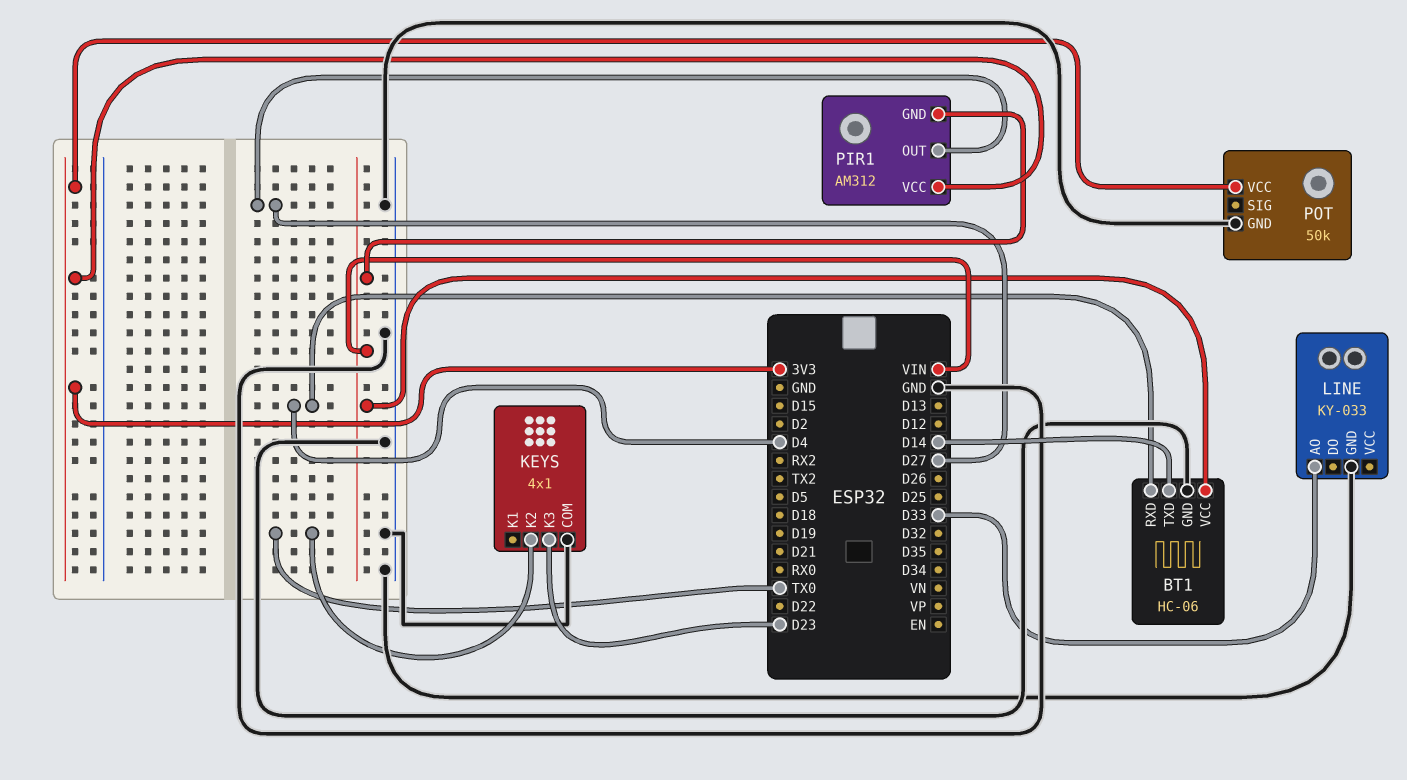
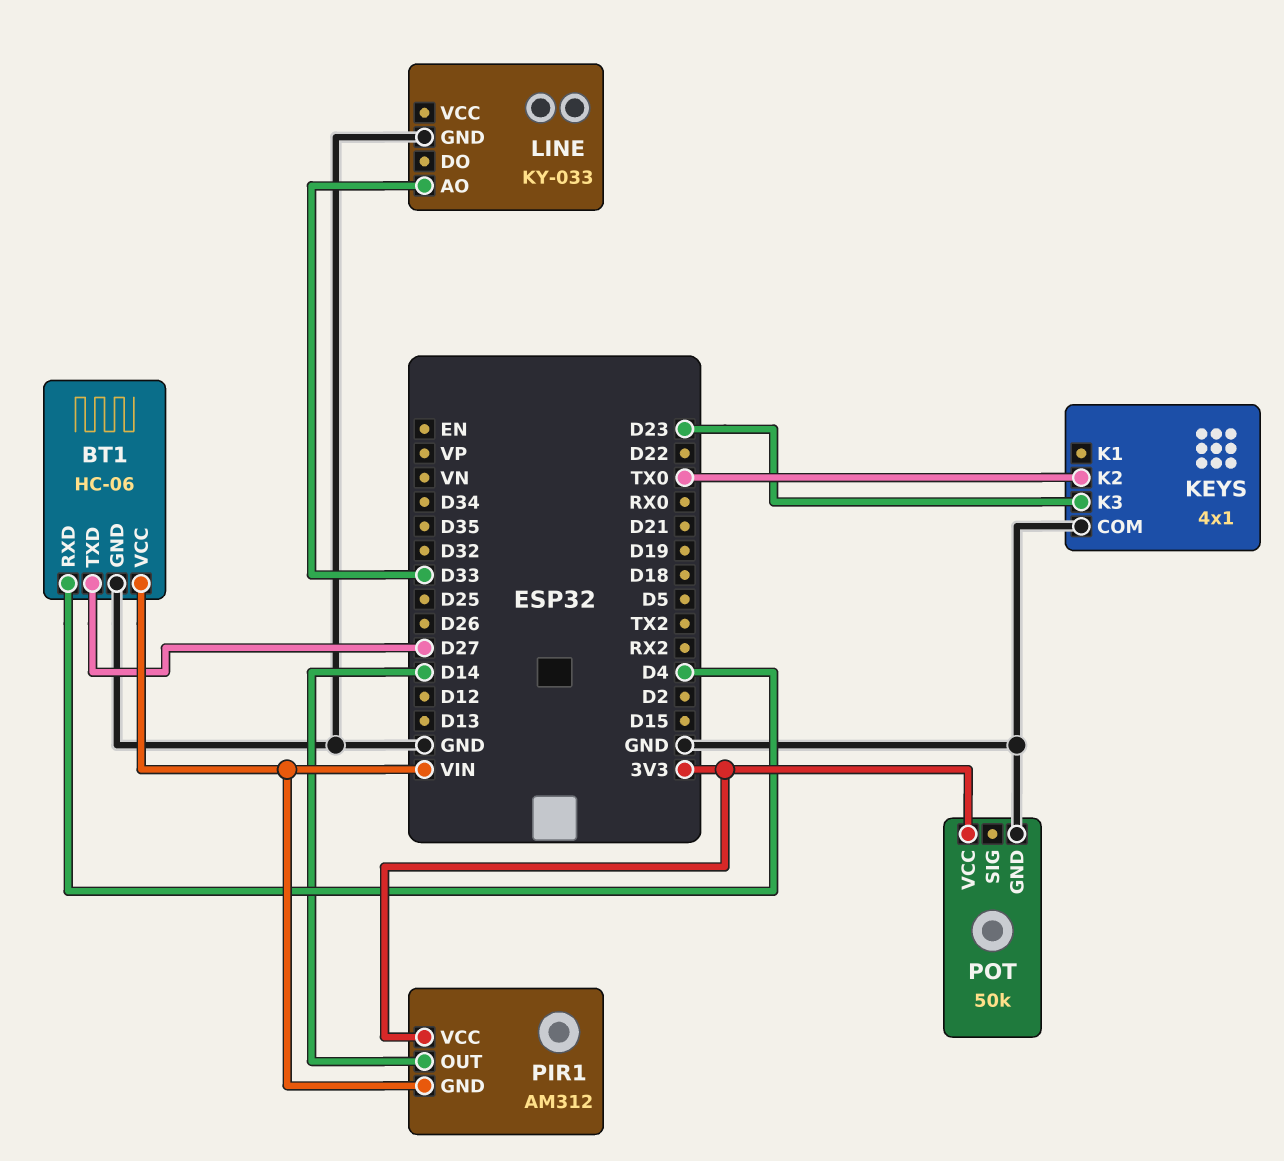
BT1 pin TXD: D14 -> D27
PIR1 pin OUT: D27 -> D14

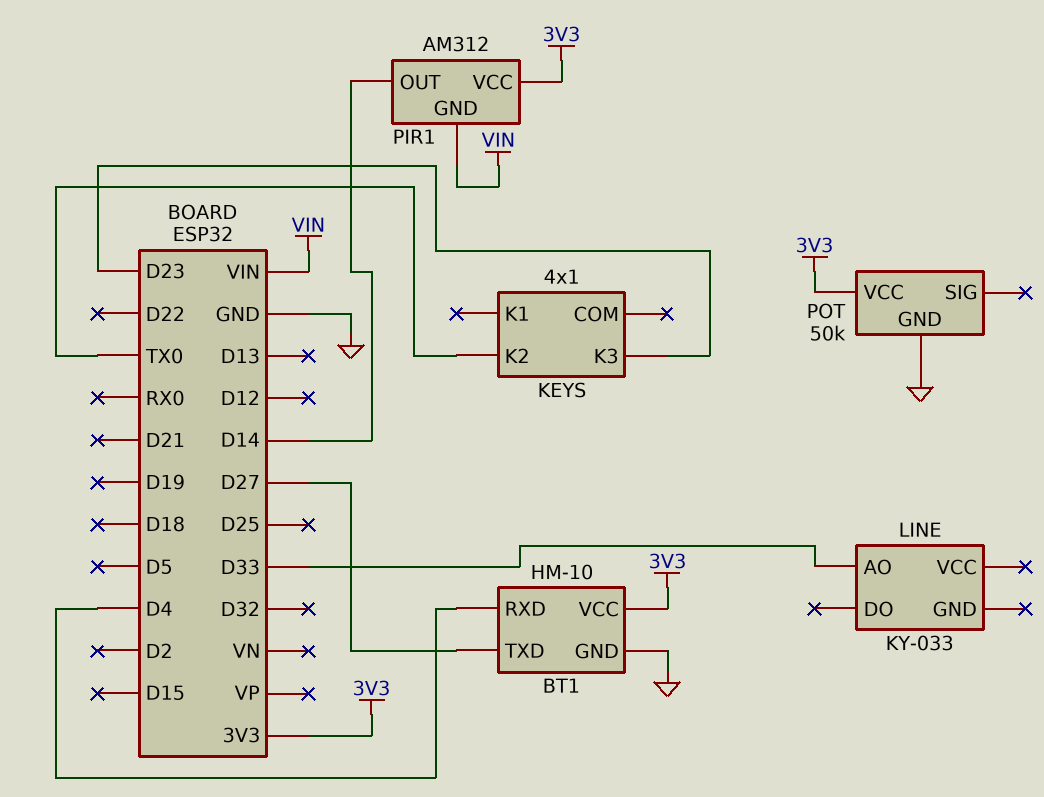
BT1: HC-06 -> HM-10
BT1 pin VCC: VIN -> 3V3
KEYS pin COM: GND -> none
LINE pin GND: GND -> none

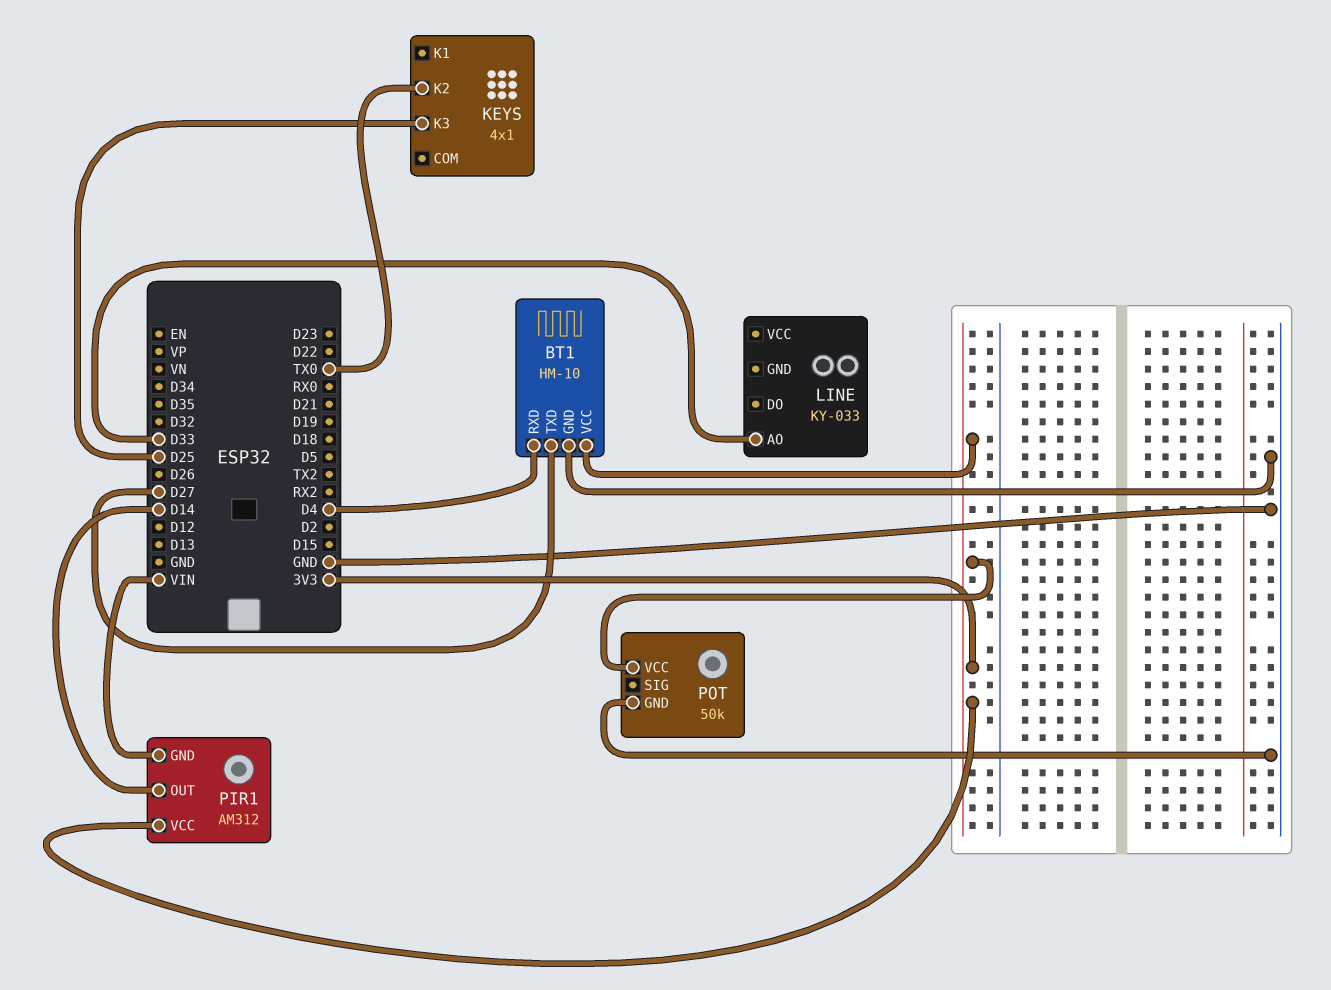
KEYS pin K3: D23 -> D25

